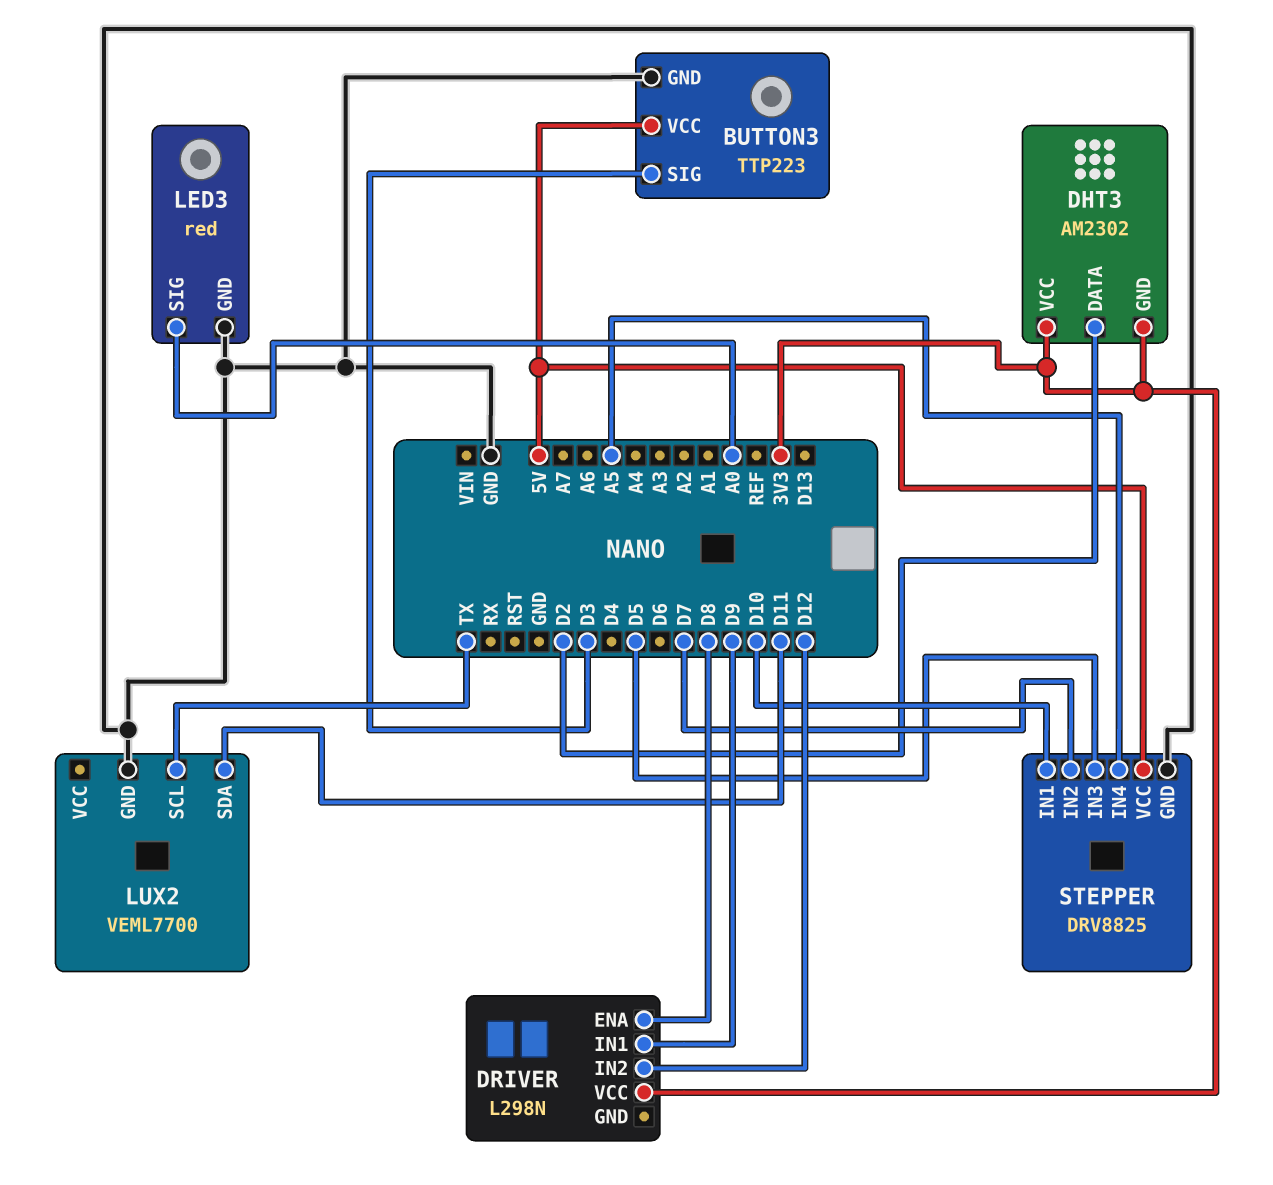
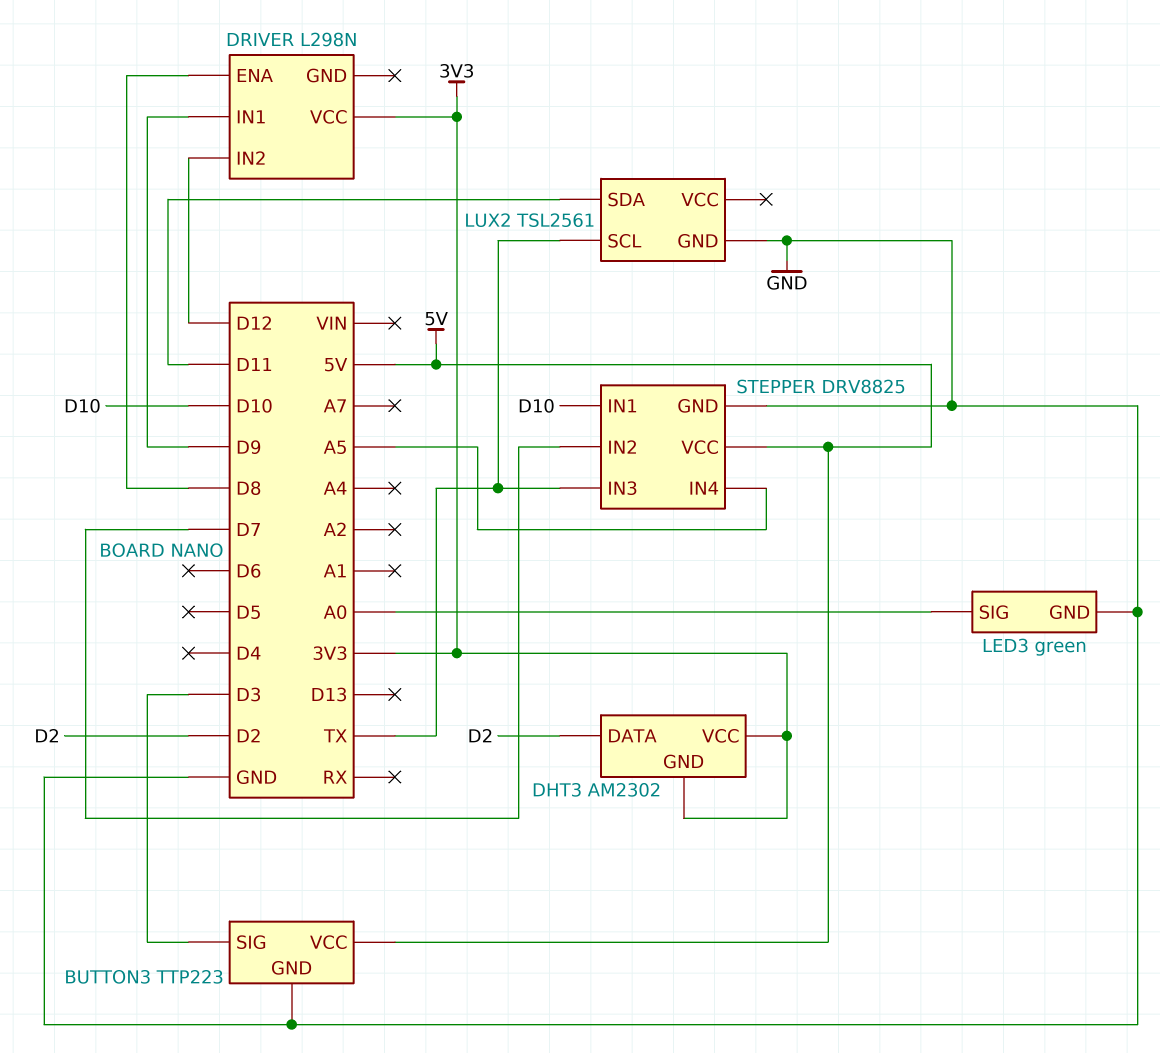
LED3: red -> green
LUX2: VEML7700 -> TSL2561
STEPPER pin IN3: D5 -> TX

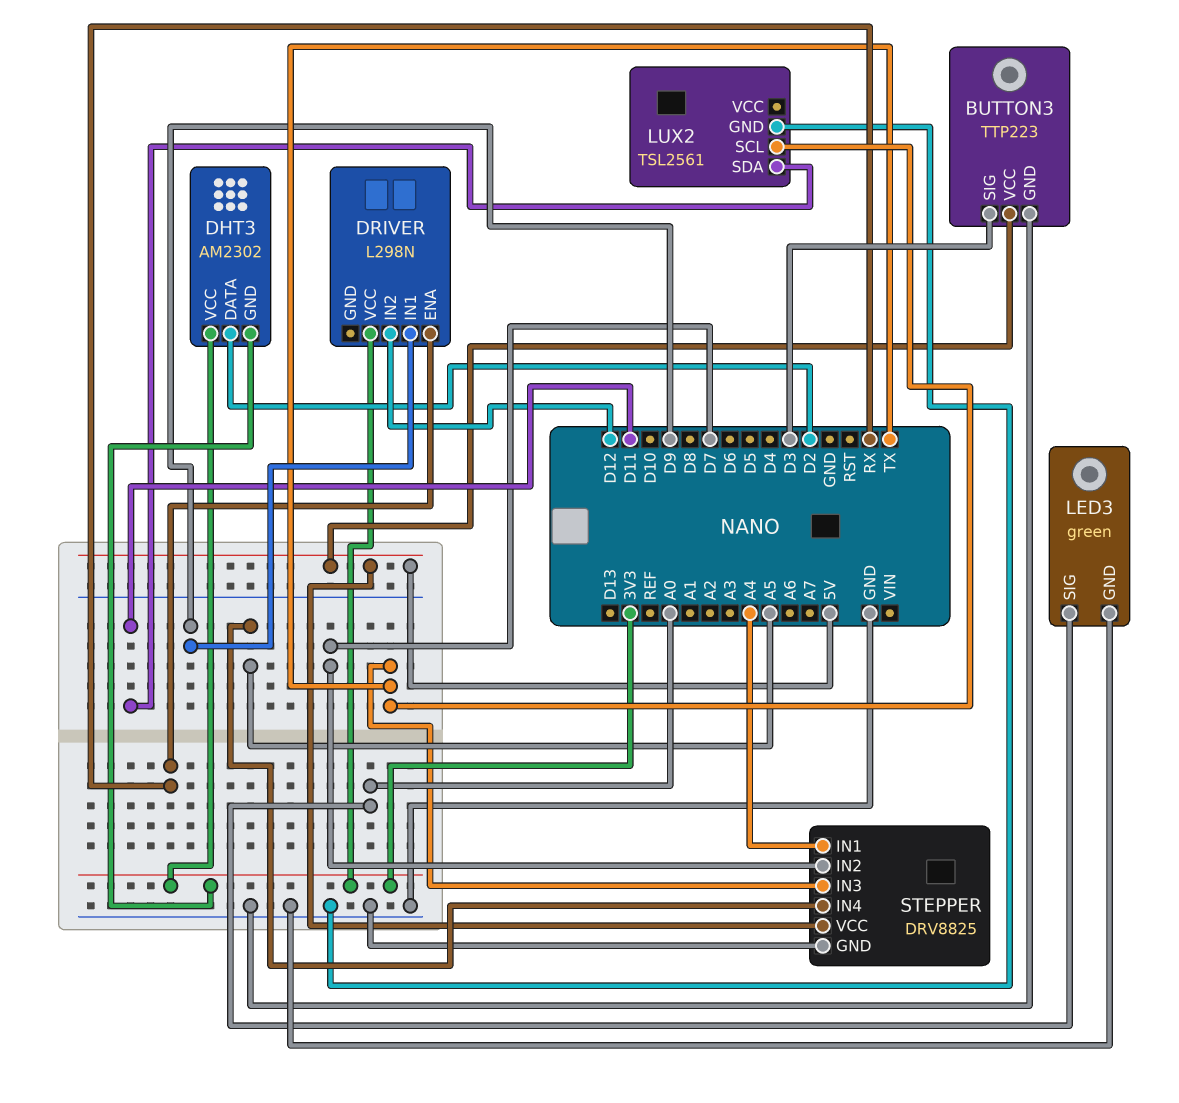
DRIVER pin ENA: D8 -> RX
STEPPER pin IN1: D10 -> A4

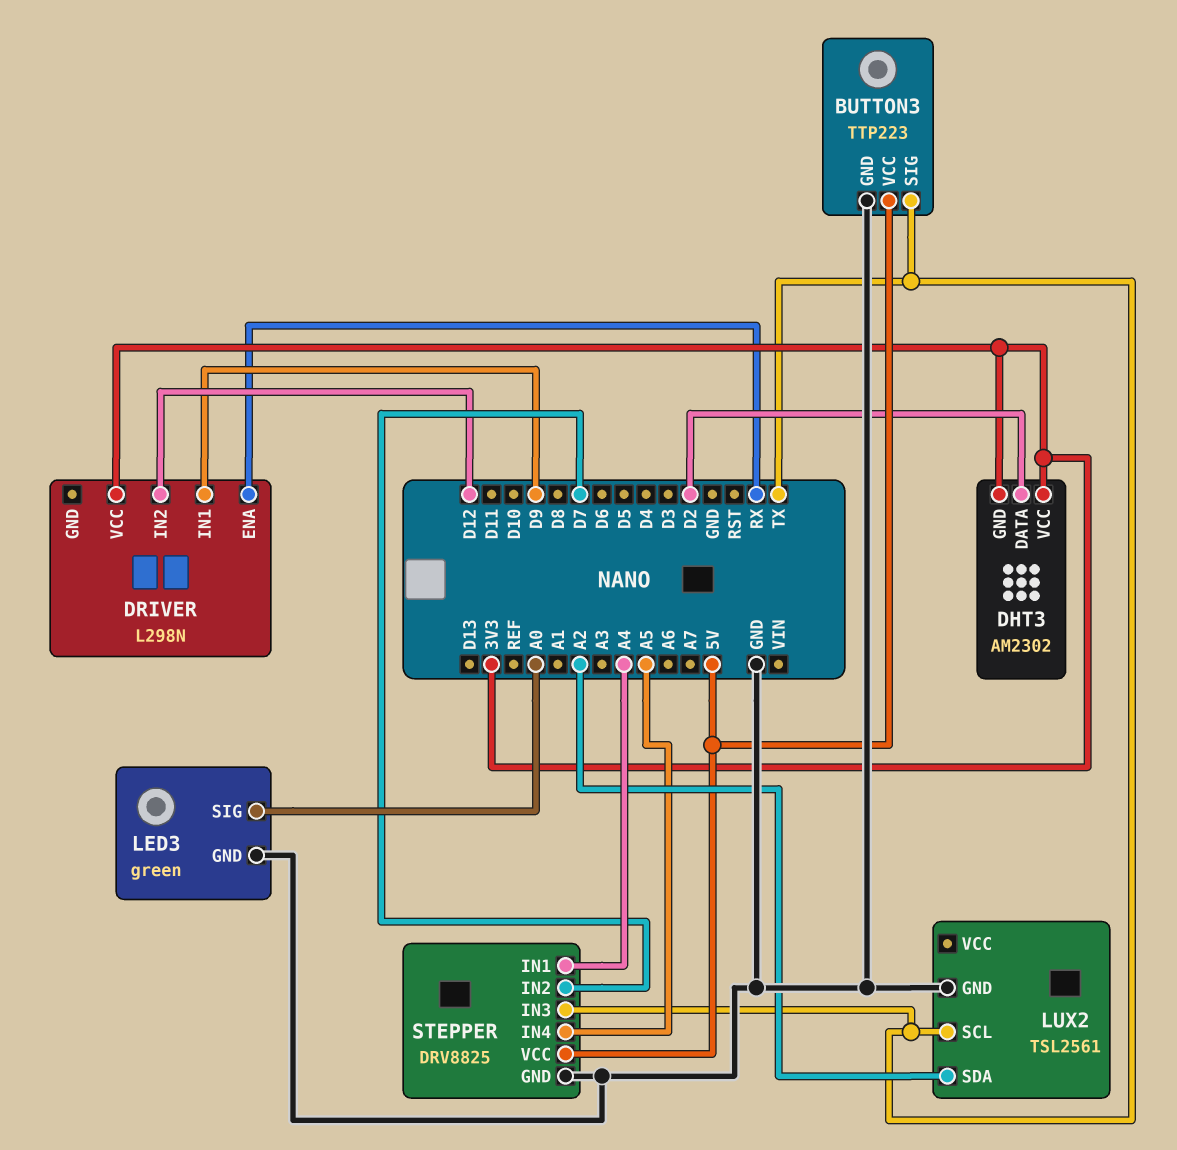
BUTTON3 pin SIG: D3 -> TX
LUX2 pin SDA: D11 -> A2

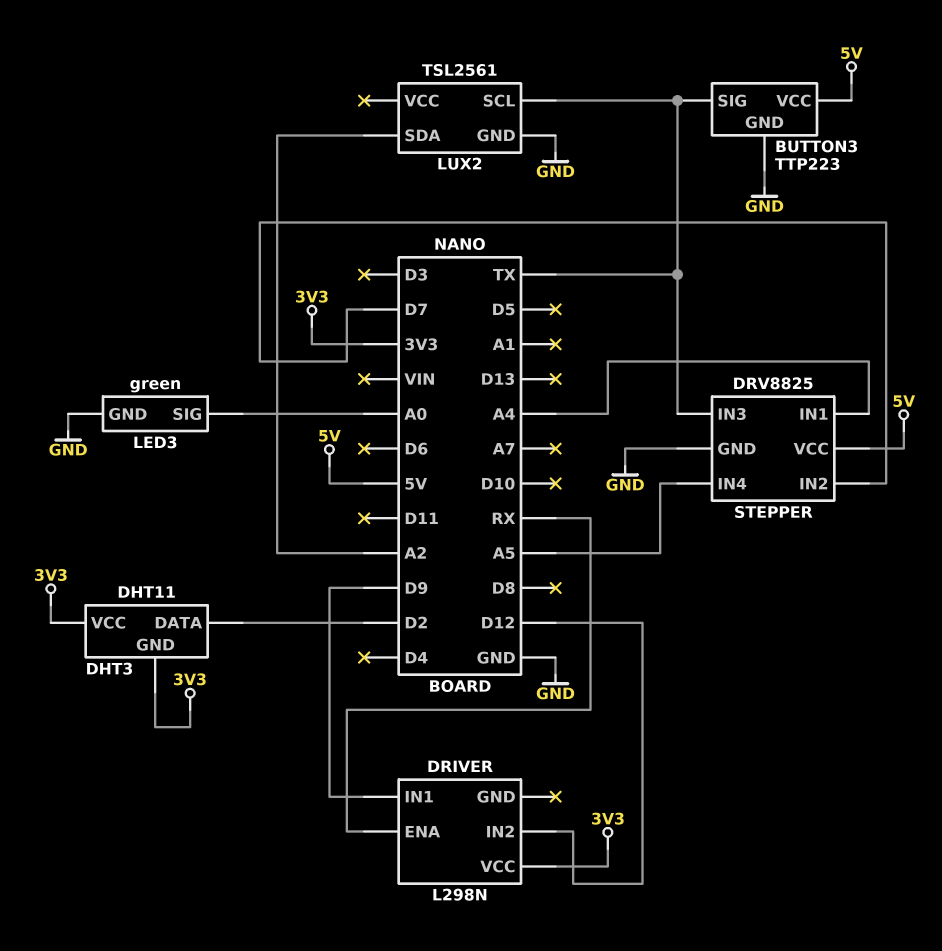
DHT3: AM2302 -> DHT11

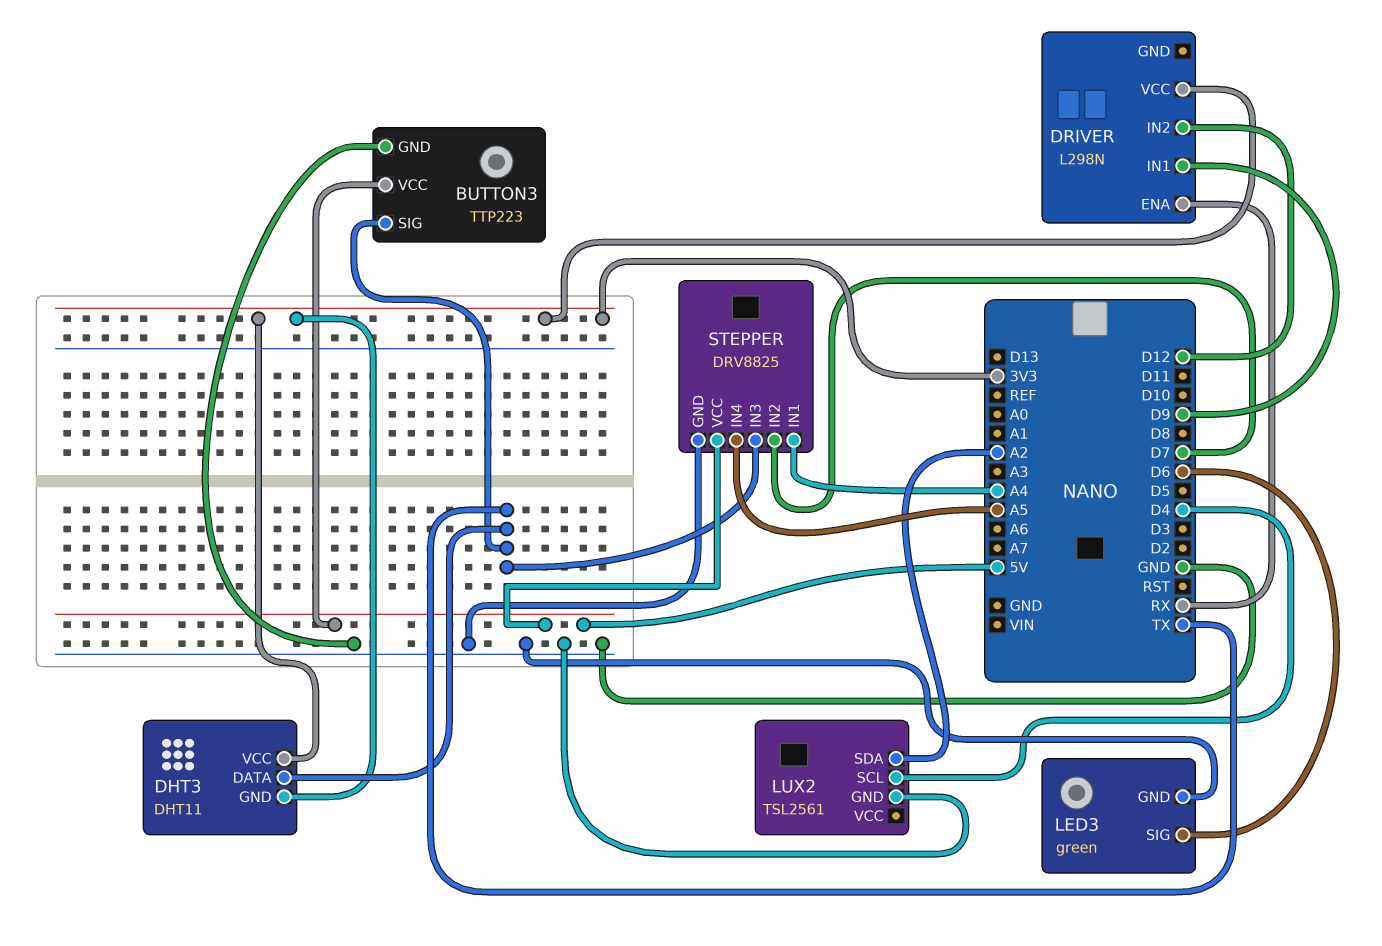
DHT3 pin DATA: D2 -> TX
LED3 pin SIG: A0 -> D6
LUX2 pin SCL: TX -> D4

